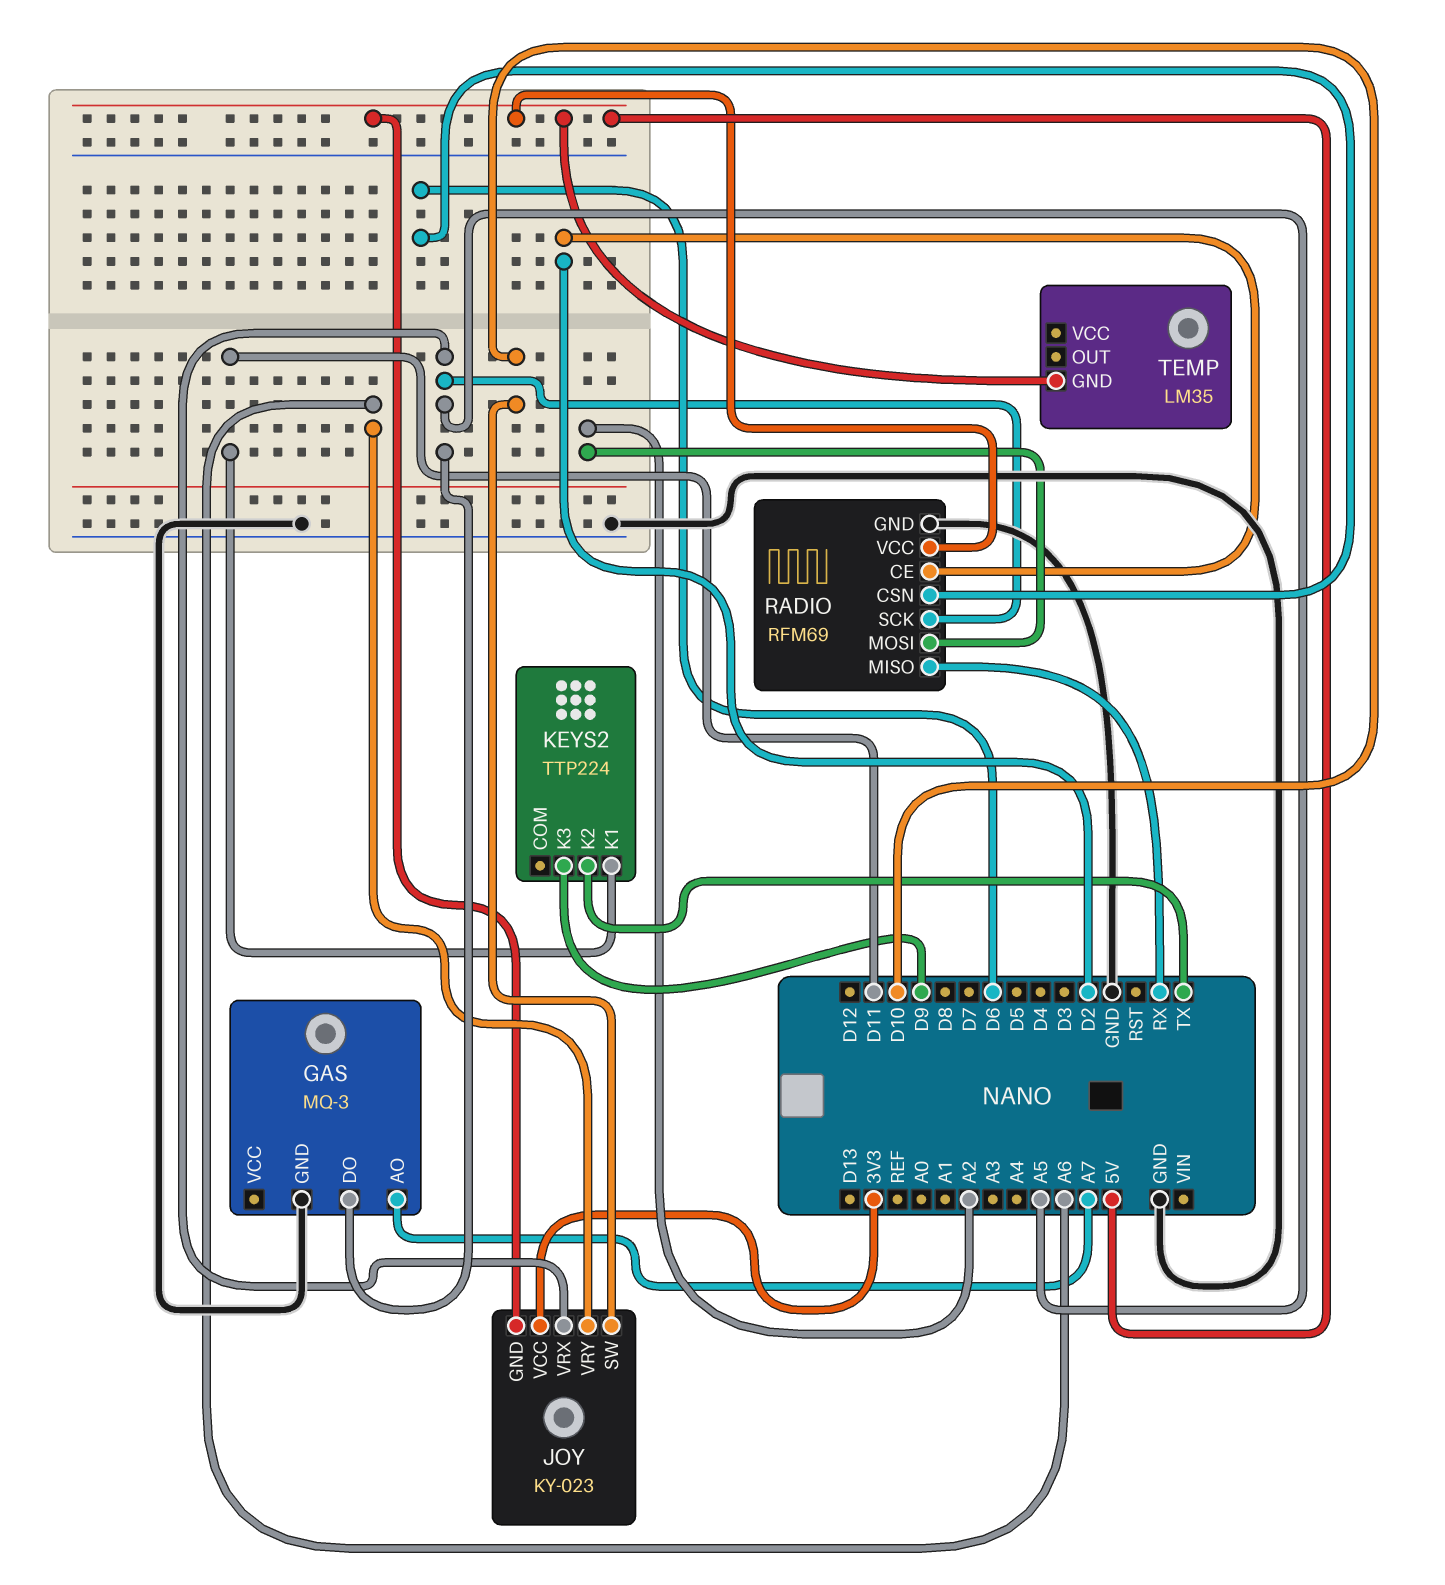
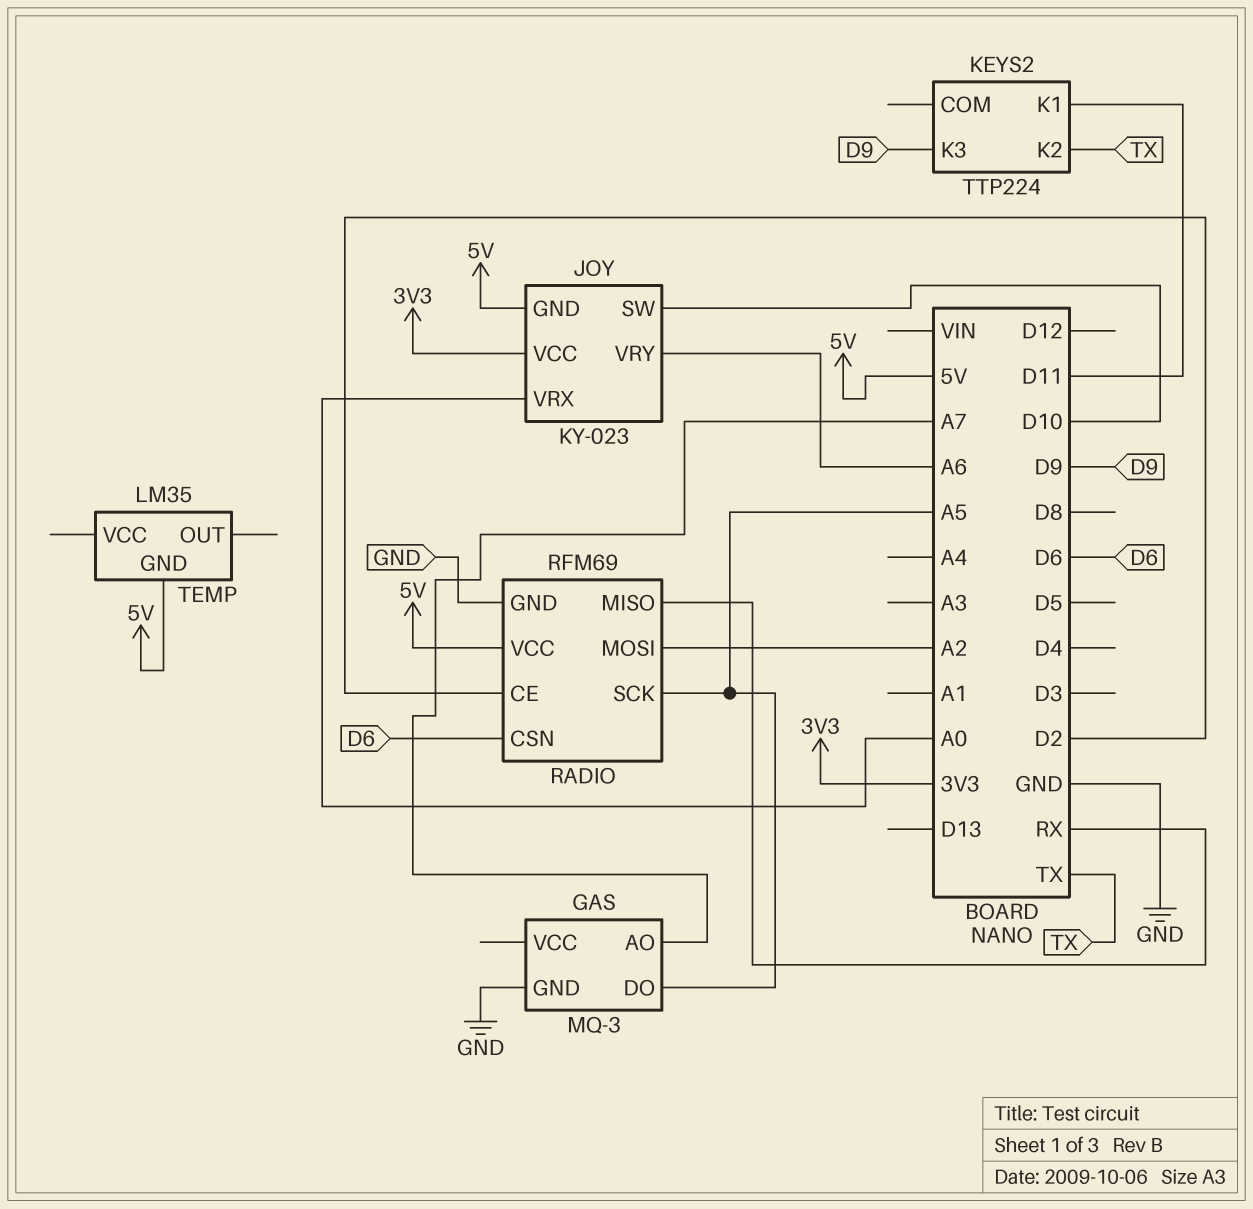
JOY pin VRX: A5 -> A0

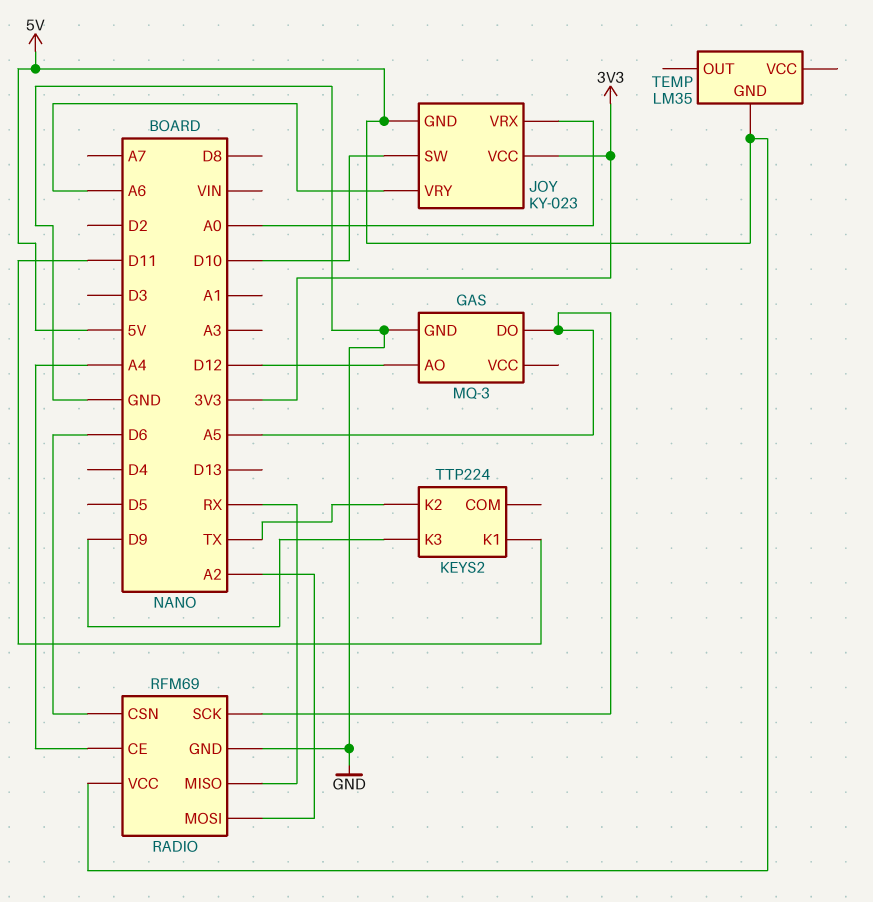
GAS pin AO: A7 -> D12
RADIO pin CE: D2 -> A4

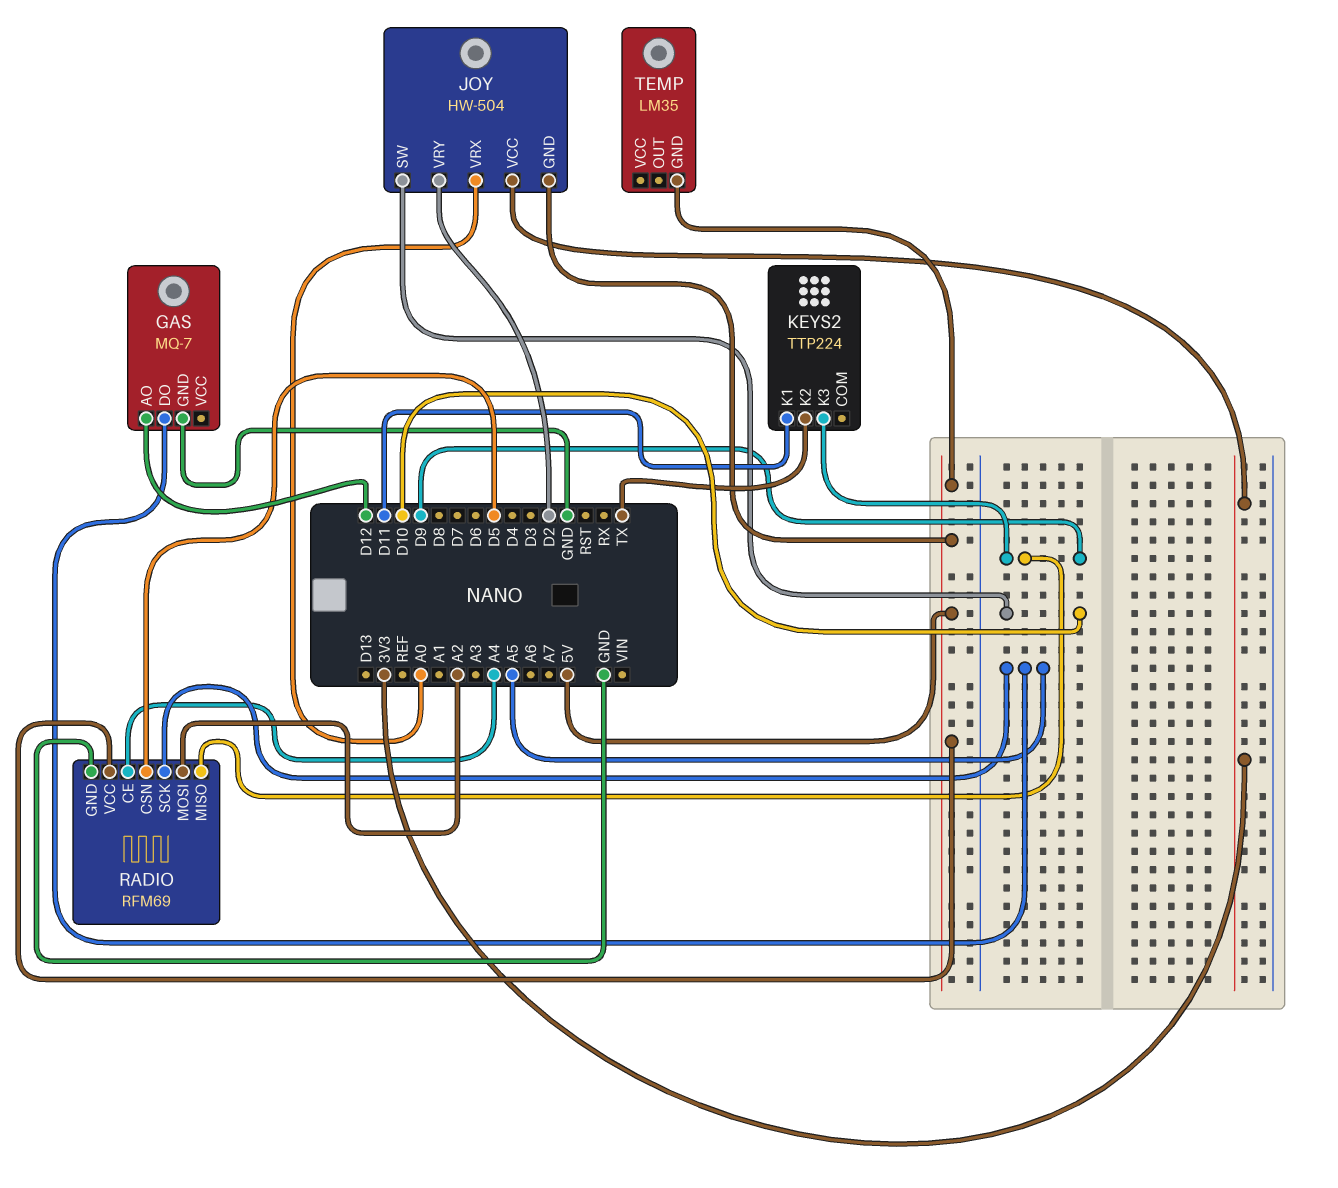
GAS: MQ-3 -> MQ-7
JOY: KY-023 -> HW-504
JOY pin VRY: A6 -> D2
RADIO pin CSN: D6 -> D5
RADIO pin MISO: RX -> D9

